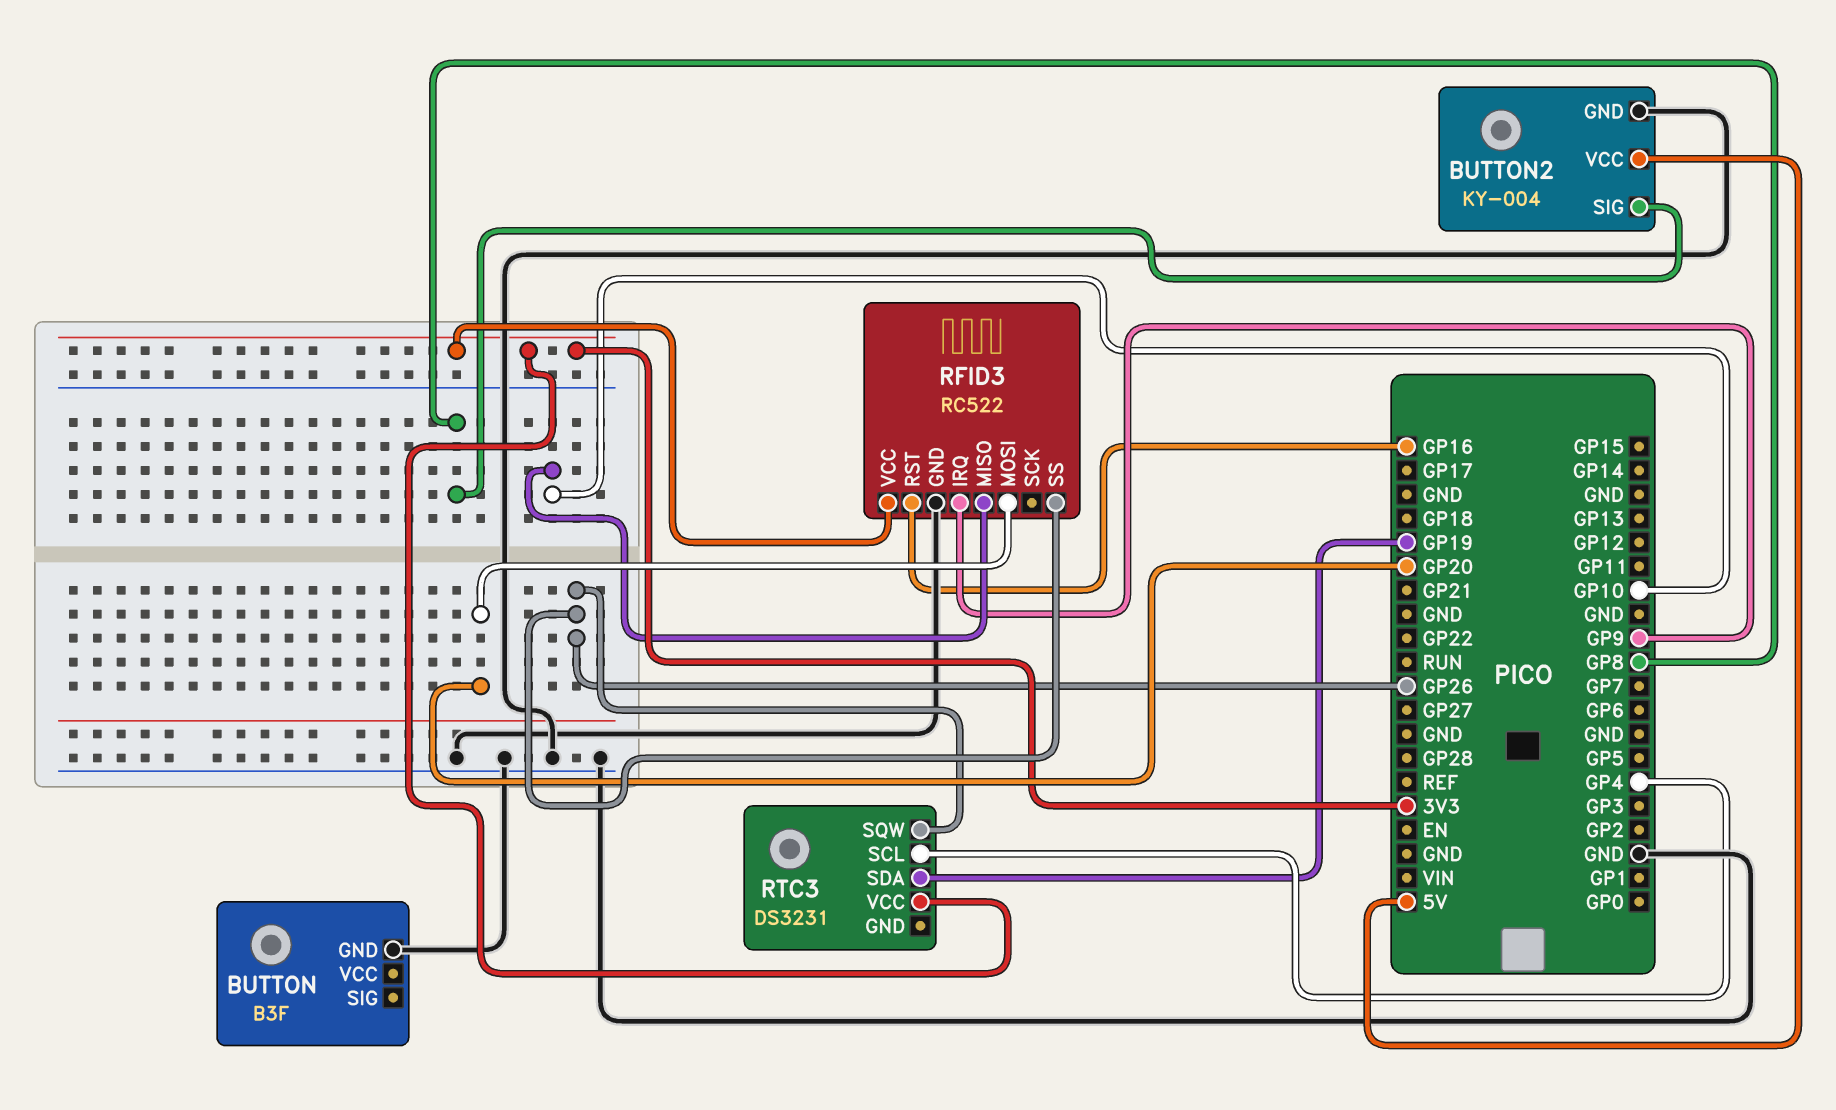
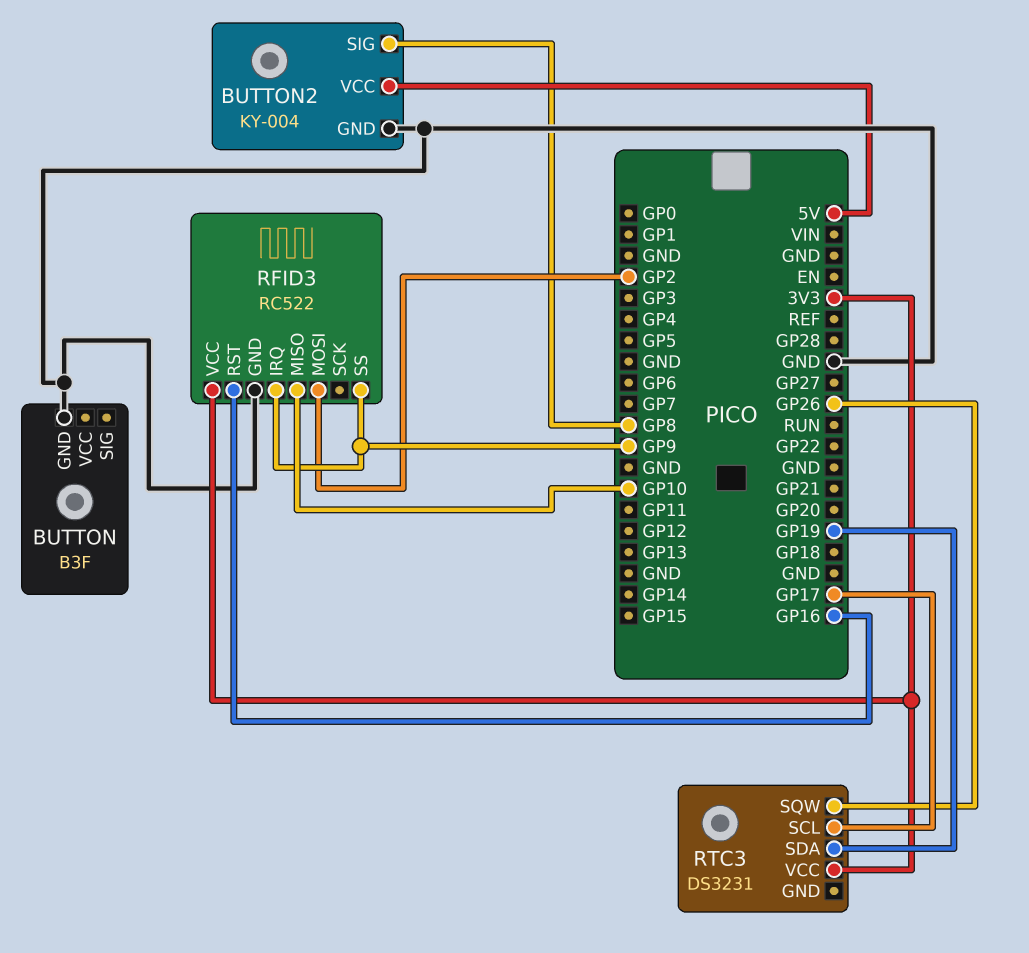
RFID3 pin MOSI: GP20 -> GP2
RFID3 pin SS: GP26 -> GP9
RTC3 pin SCL: GP4 -> GP17

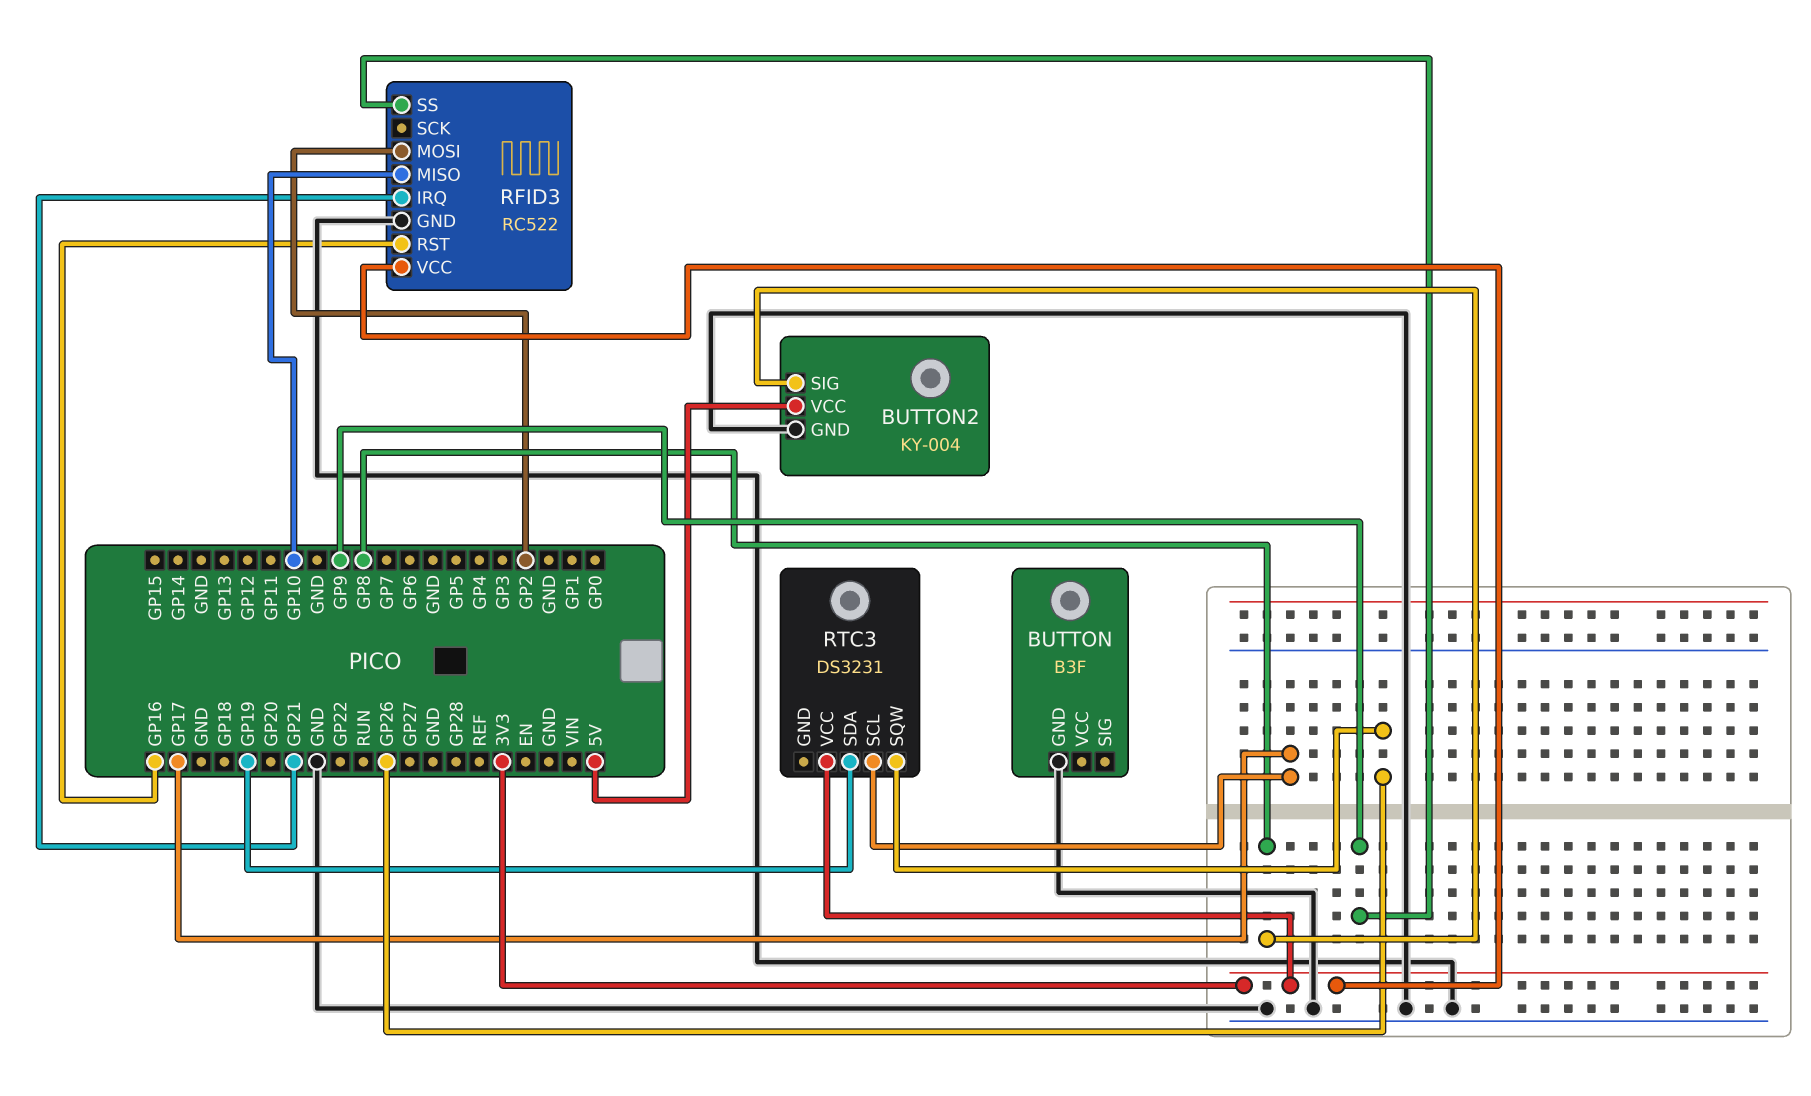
RFID3 pin IRQ: GP9 -> GP21

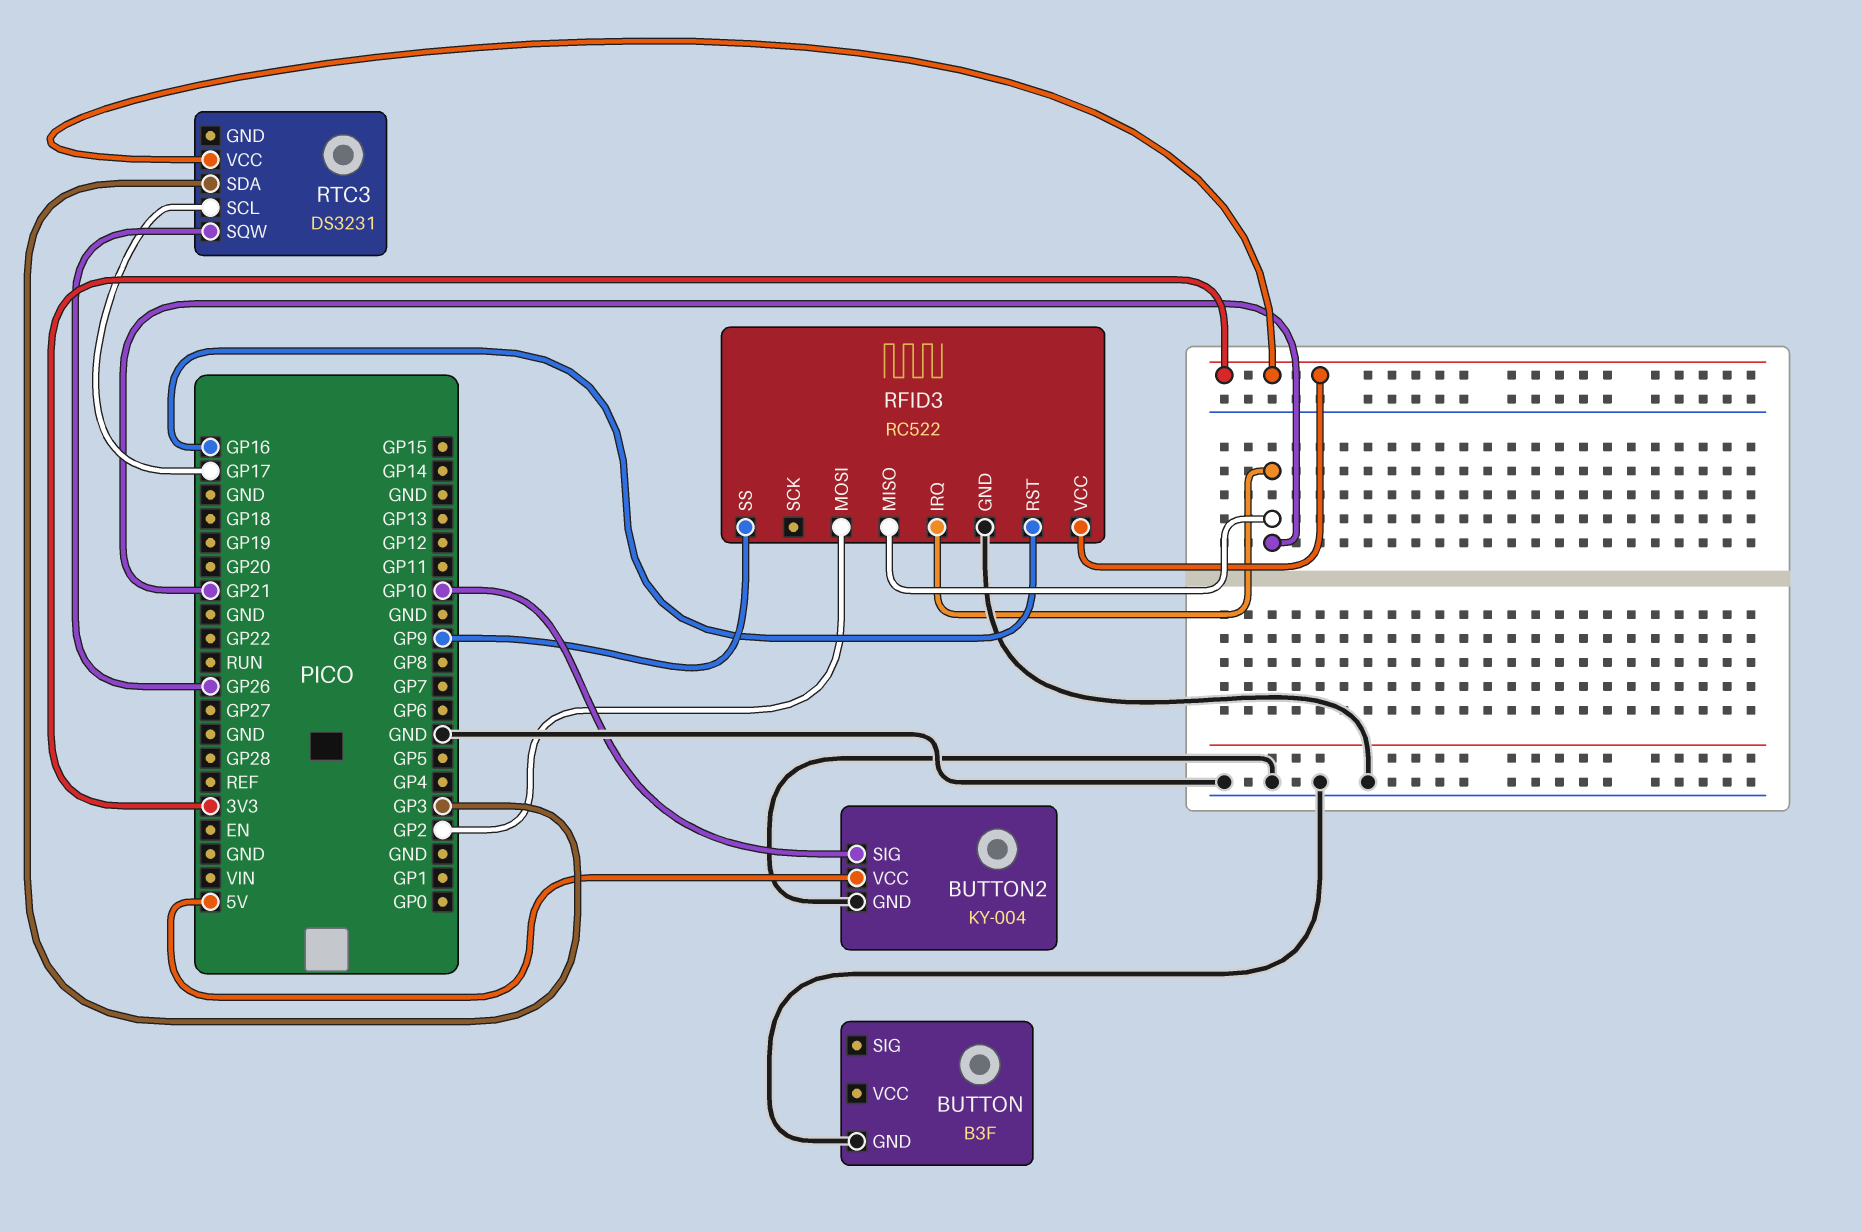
BUTTON2 pin SIG: GP8 -> GP10
RFID3 pin MISO: GP10 -> GP21
RTC3 pin SDA: GP19 -> GP3

